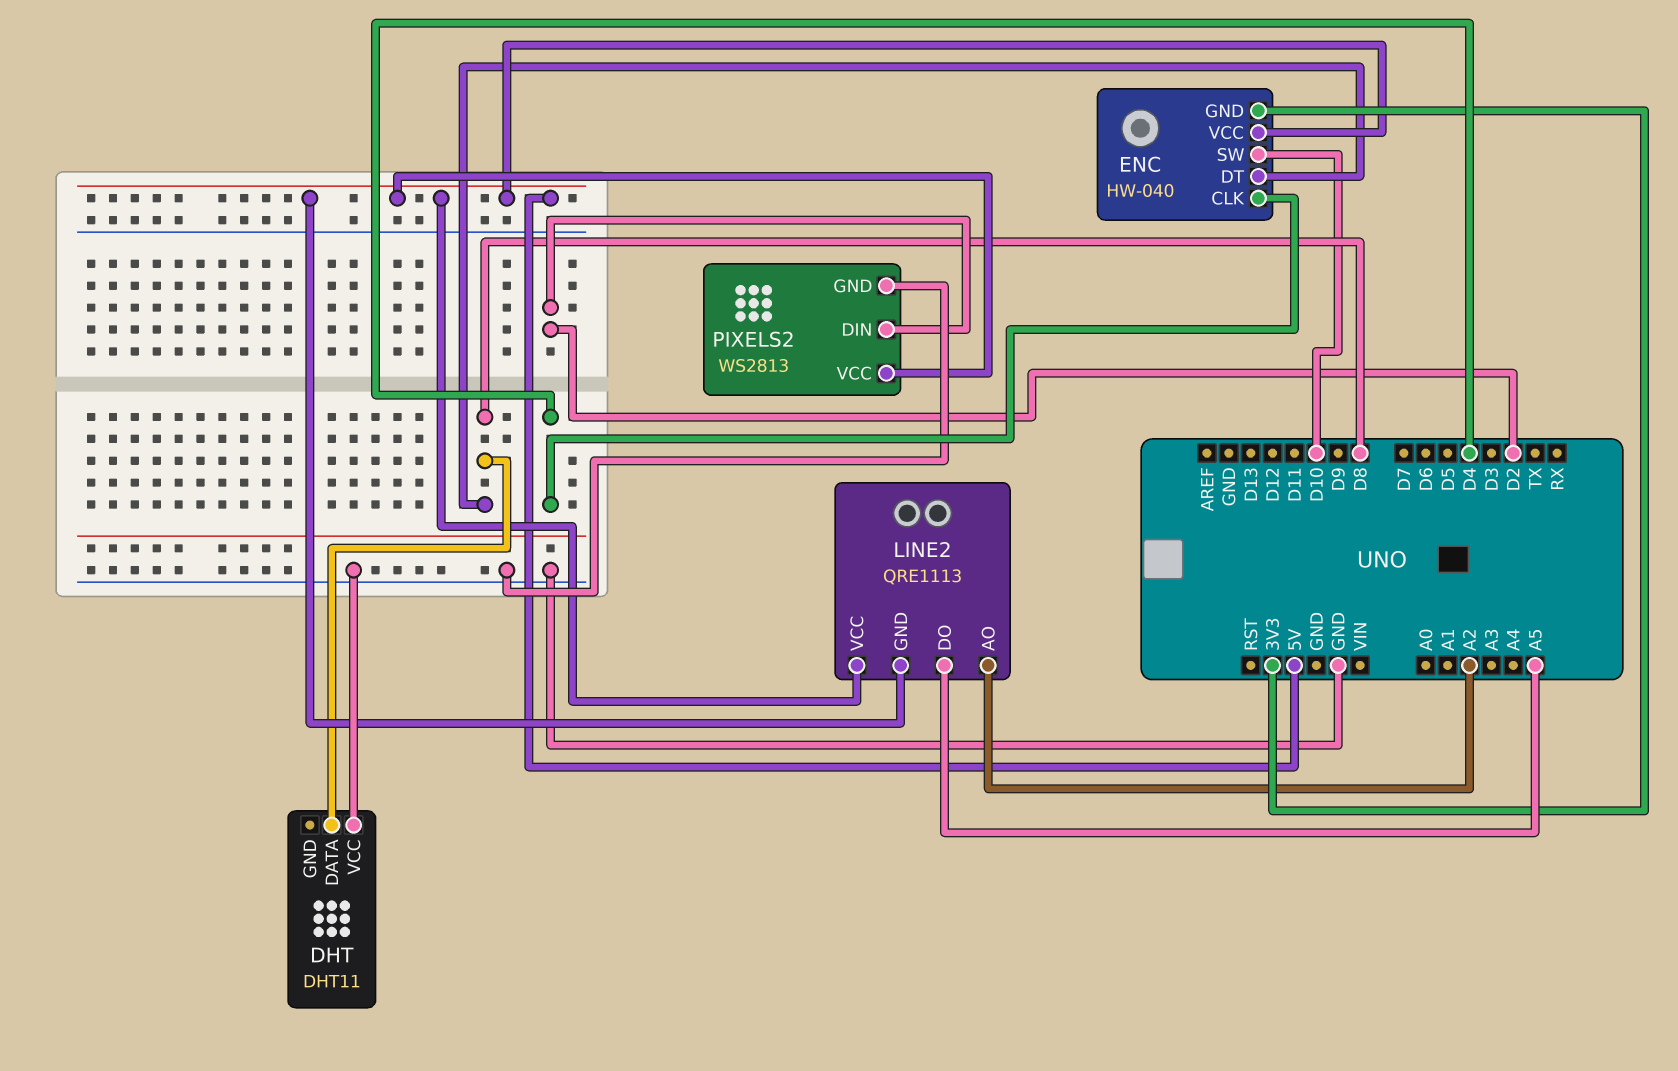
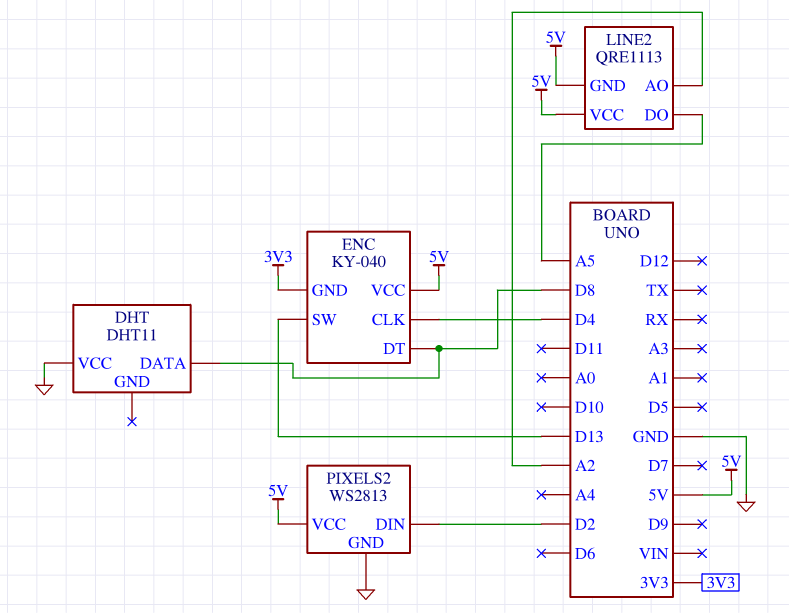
ENC: HW-040 -> KY-040
ENC pin SW: D10 -> D13

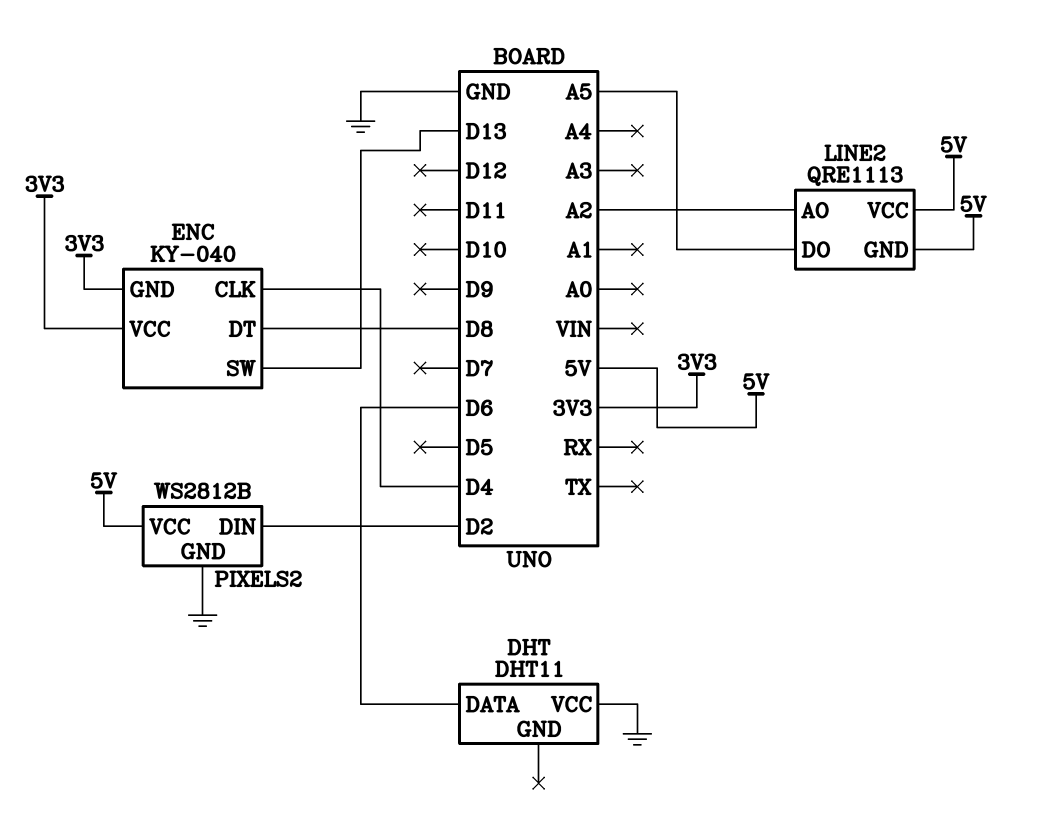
DHT pin DATA: D8 -> D6
ENC pin VCC: 5V -> 3V3
PIXELS2: WS2813 -> WS2812B

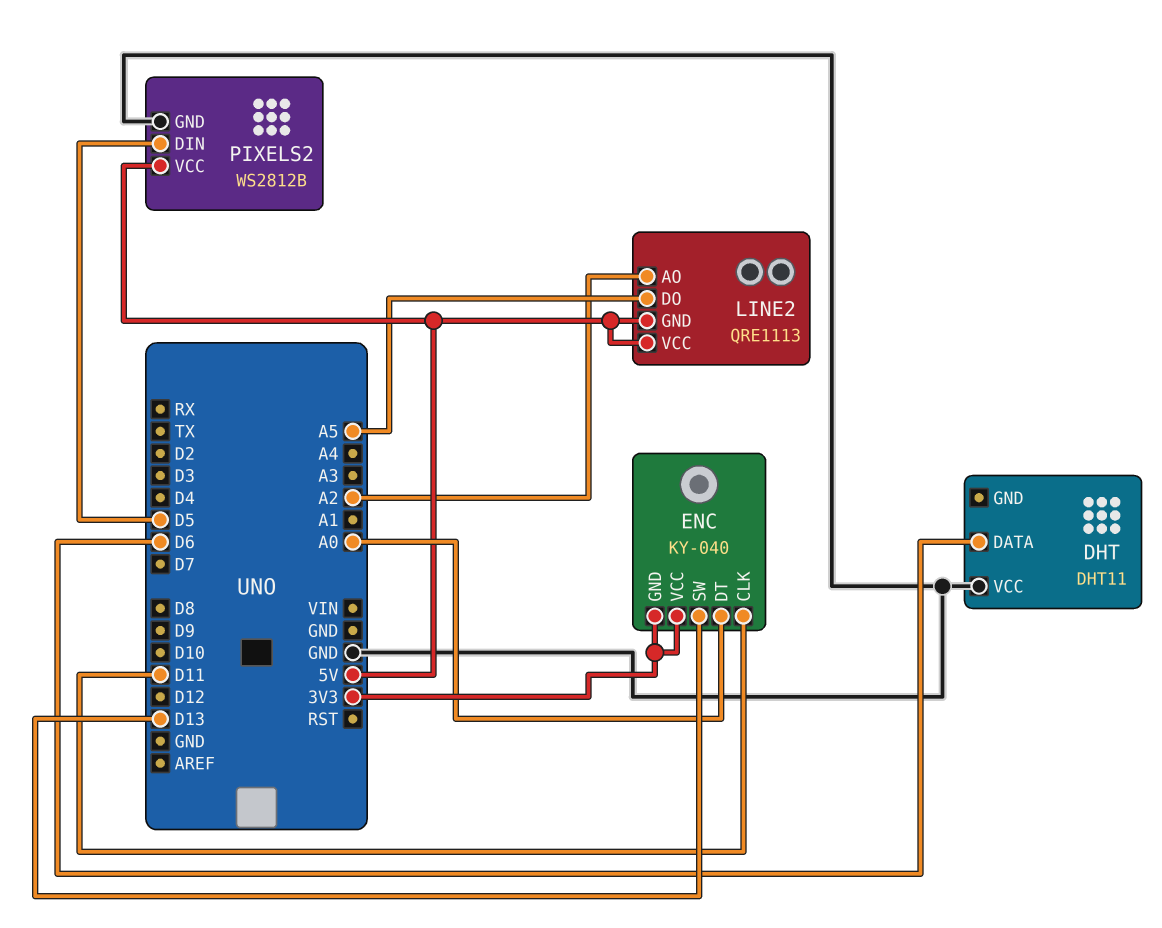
ENC pin CLK: D4 -> D11
ENC pin DT: D8 -> A0
PIXELS2 pin DIN: D2 -> D5

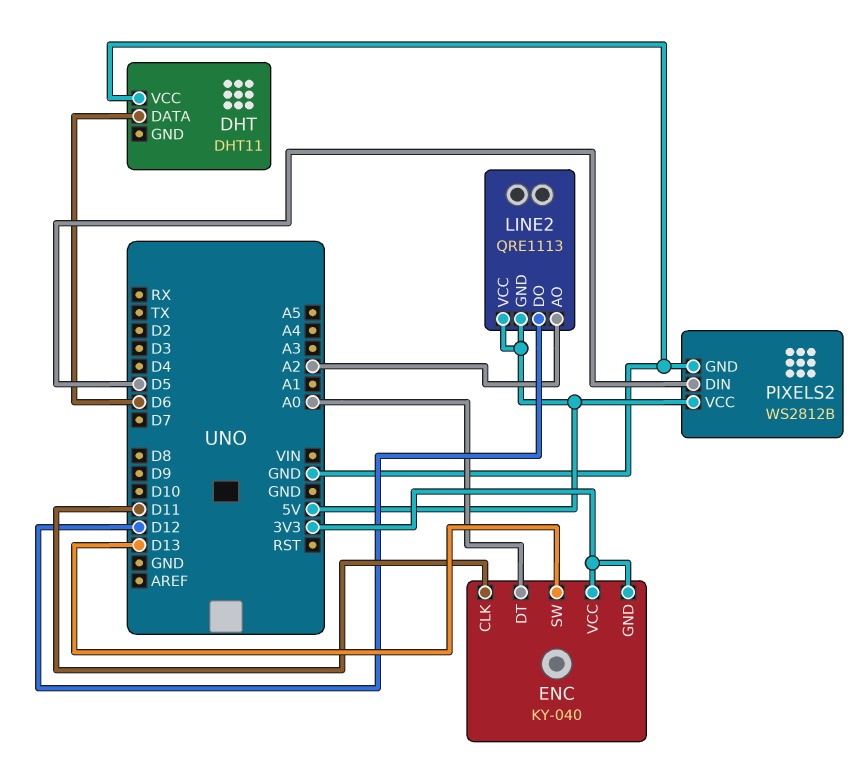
LINE2 pin DO: A5 -> D12

